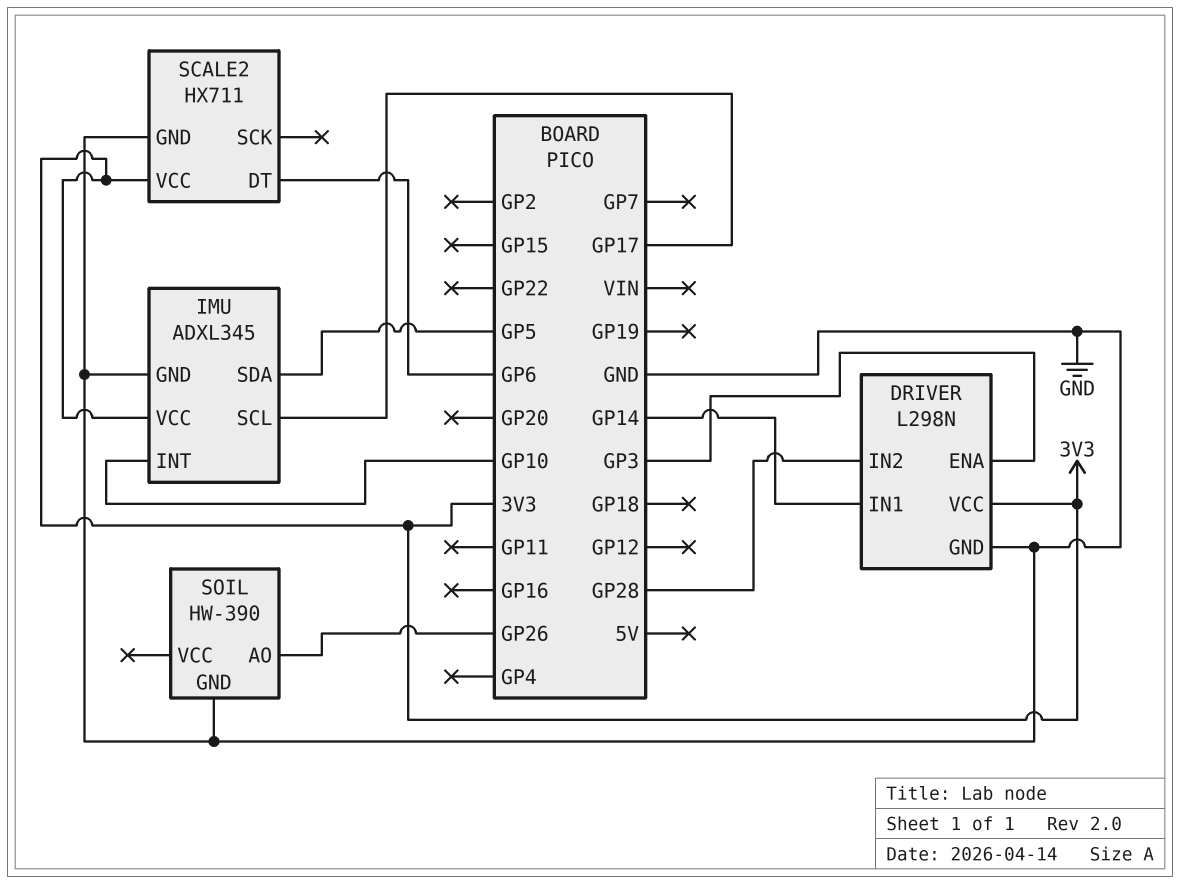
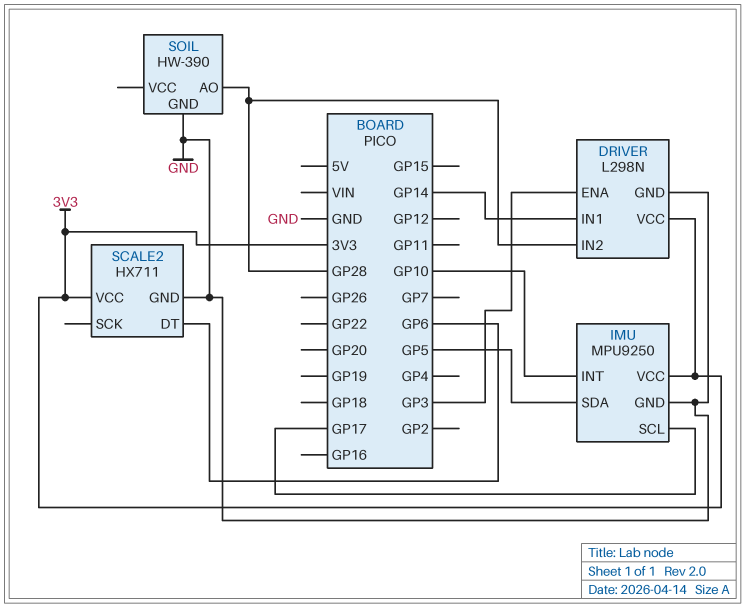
IMU: ADXL345 -> MPU9250
SOIL pin AO: GP26 -> GP28

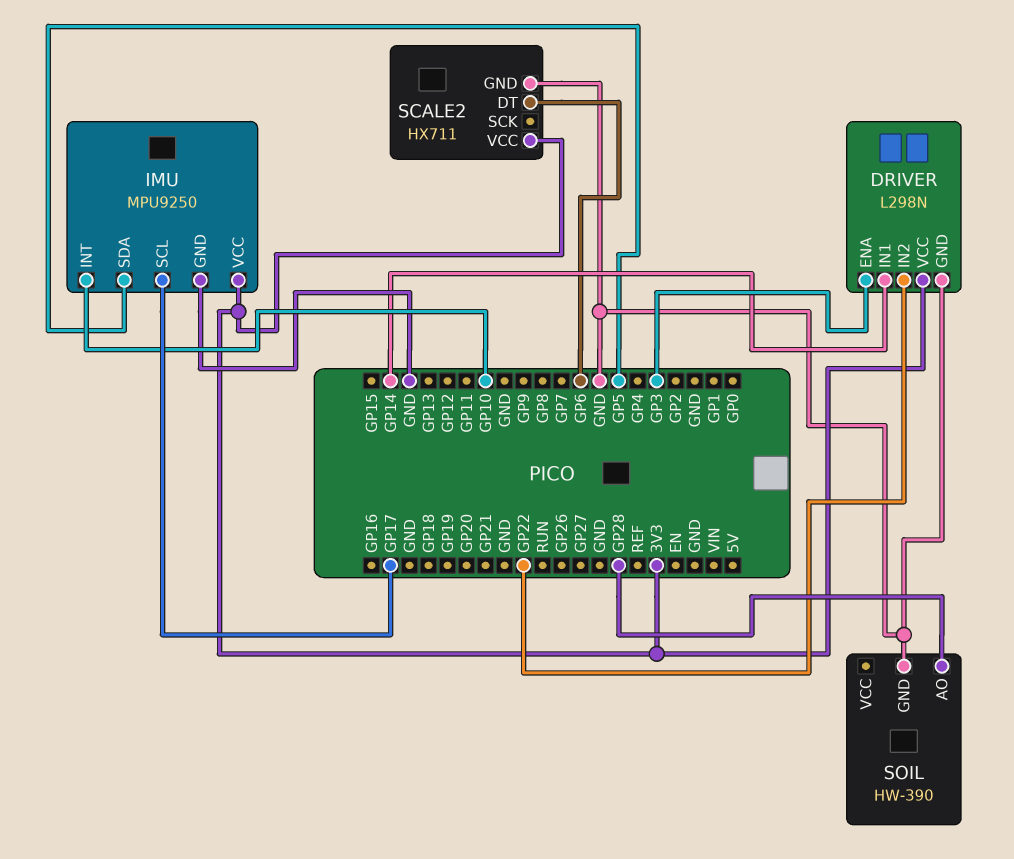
DRIVER pin IN2: GP28 -> GP22

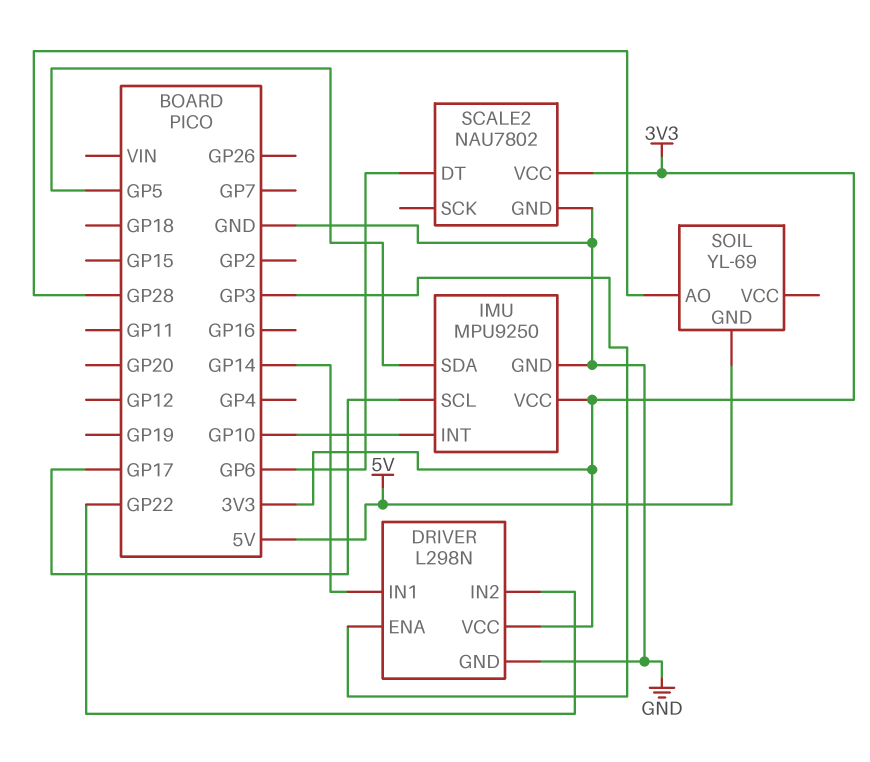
SCALE2: HX711 -> NAU7802
SOIL: HW-390 -> YL-69
SOIL pin GND: GND -> 5V

